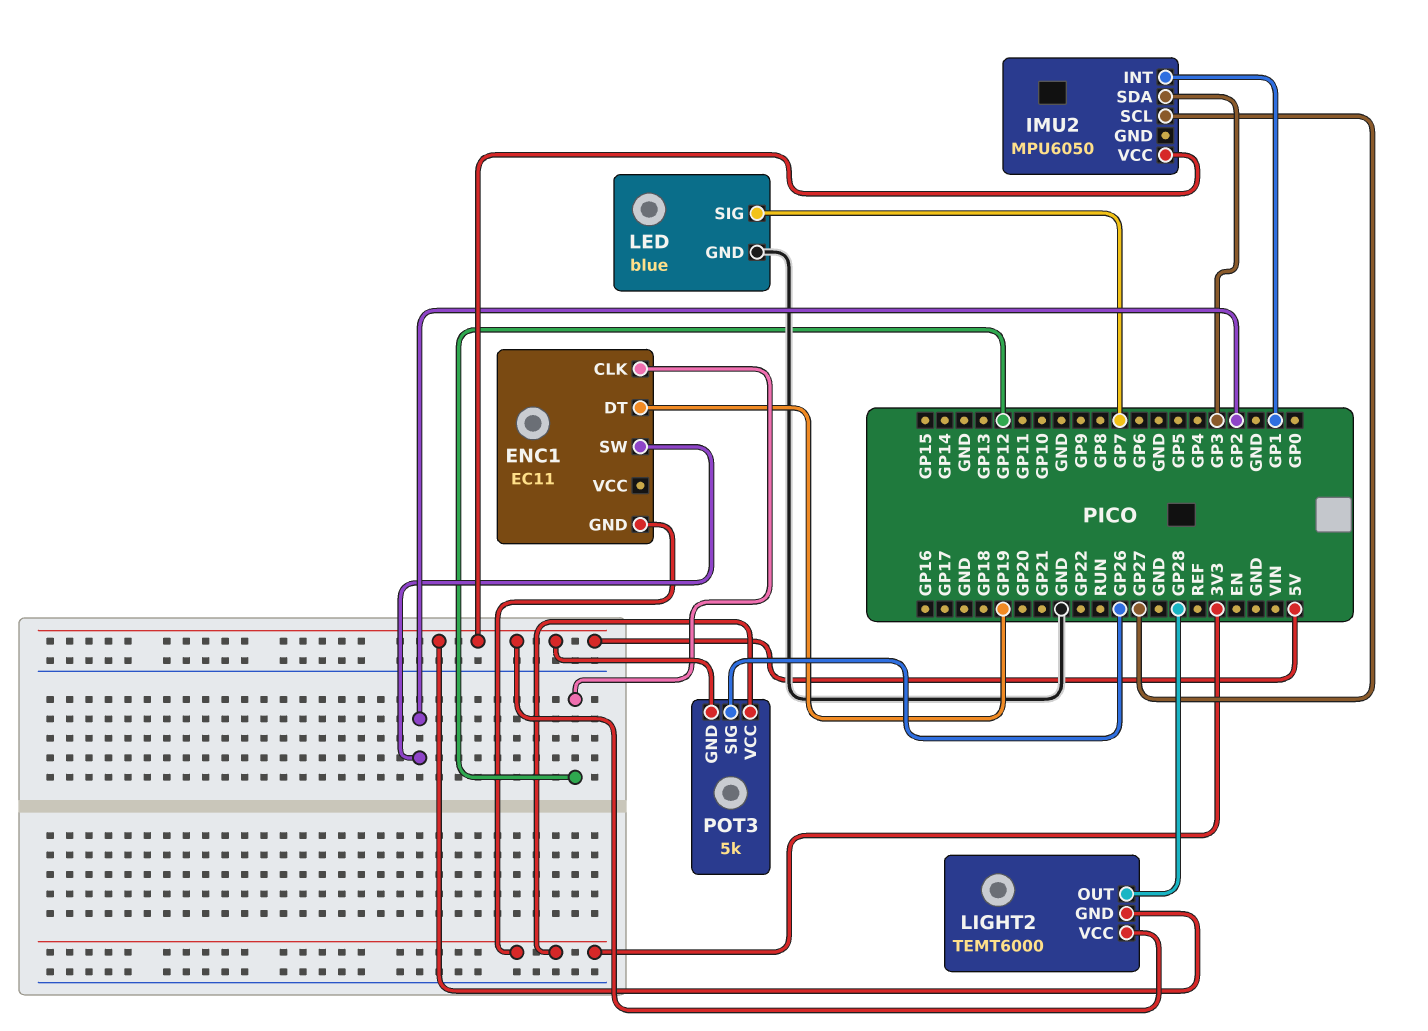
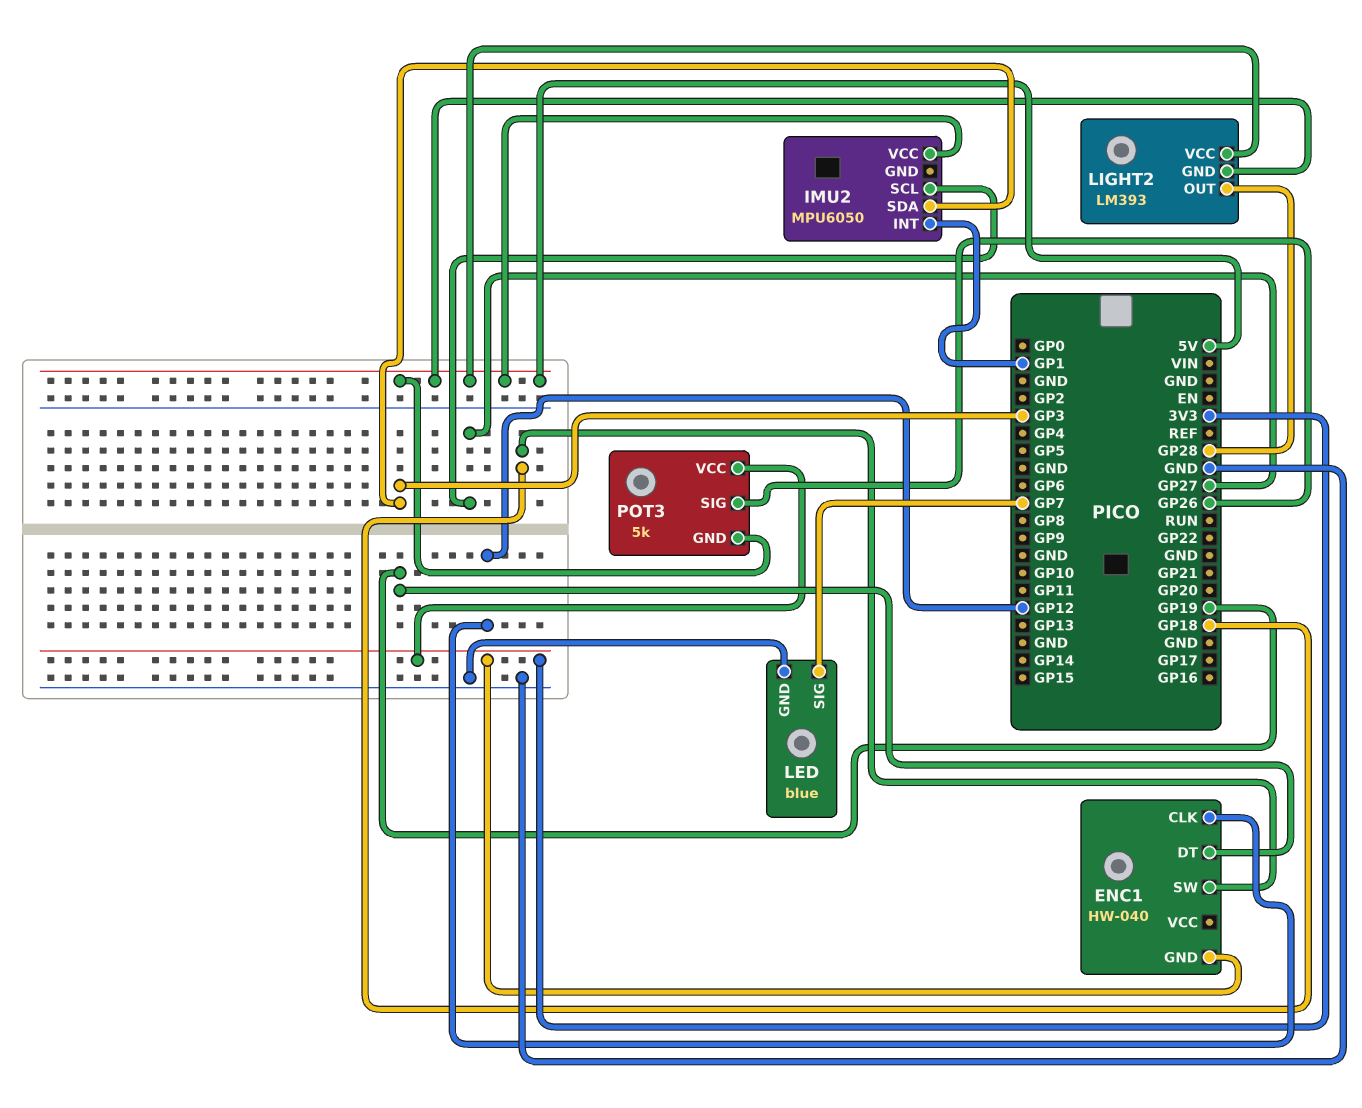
ENC1: EC11 -> HW-040
ENC1 pin SW: GP2 -> GP18
LIGHT2: TEMT6000 -> LM393

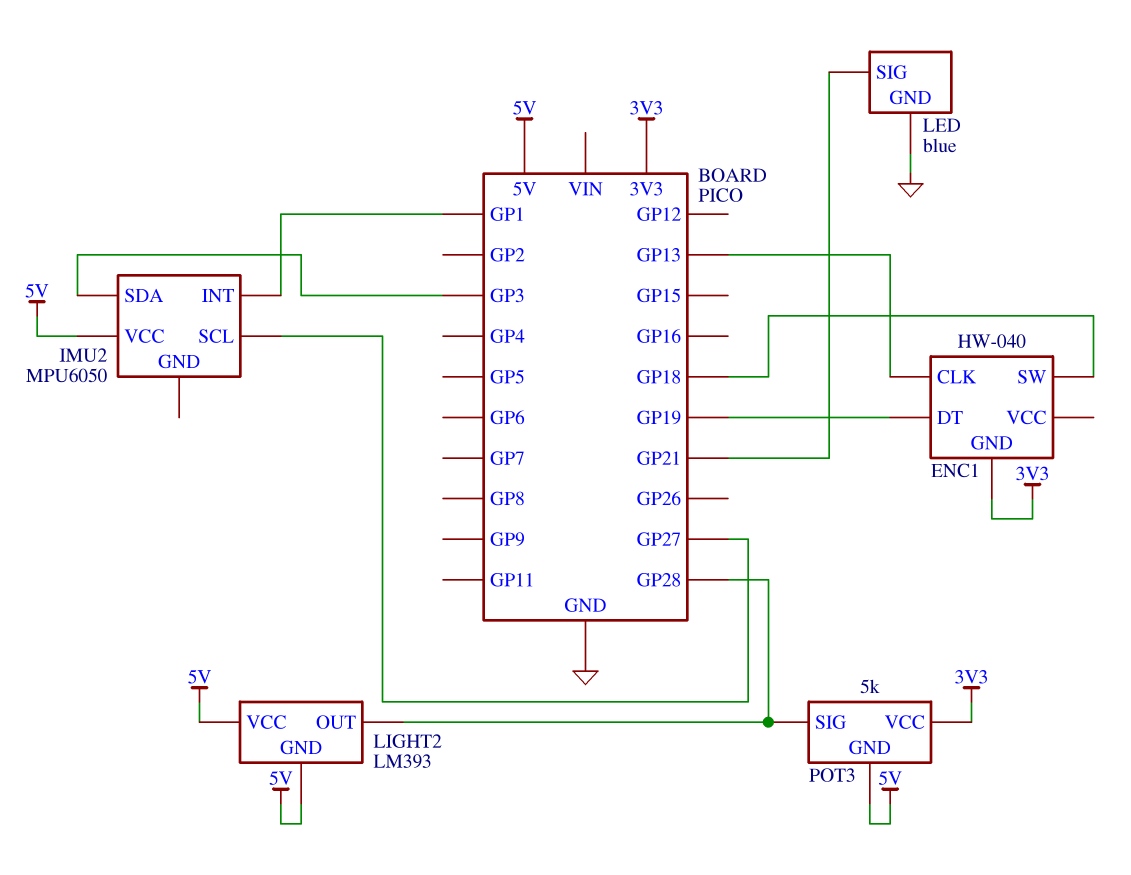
ENC1 pin CLK: GP12 -> GP13
LED pin SIG: GP7 -> GP21
POT3 pin SIG: GP26 -> GP28

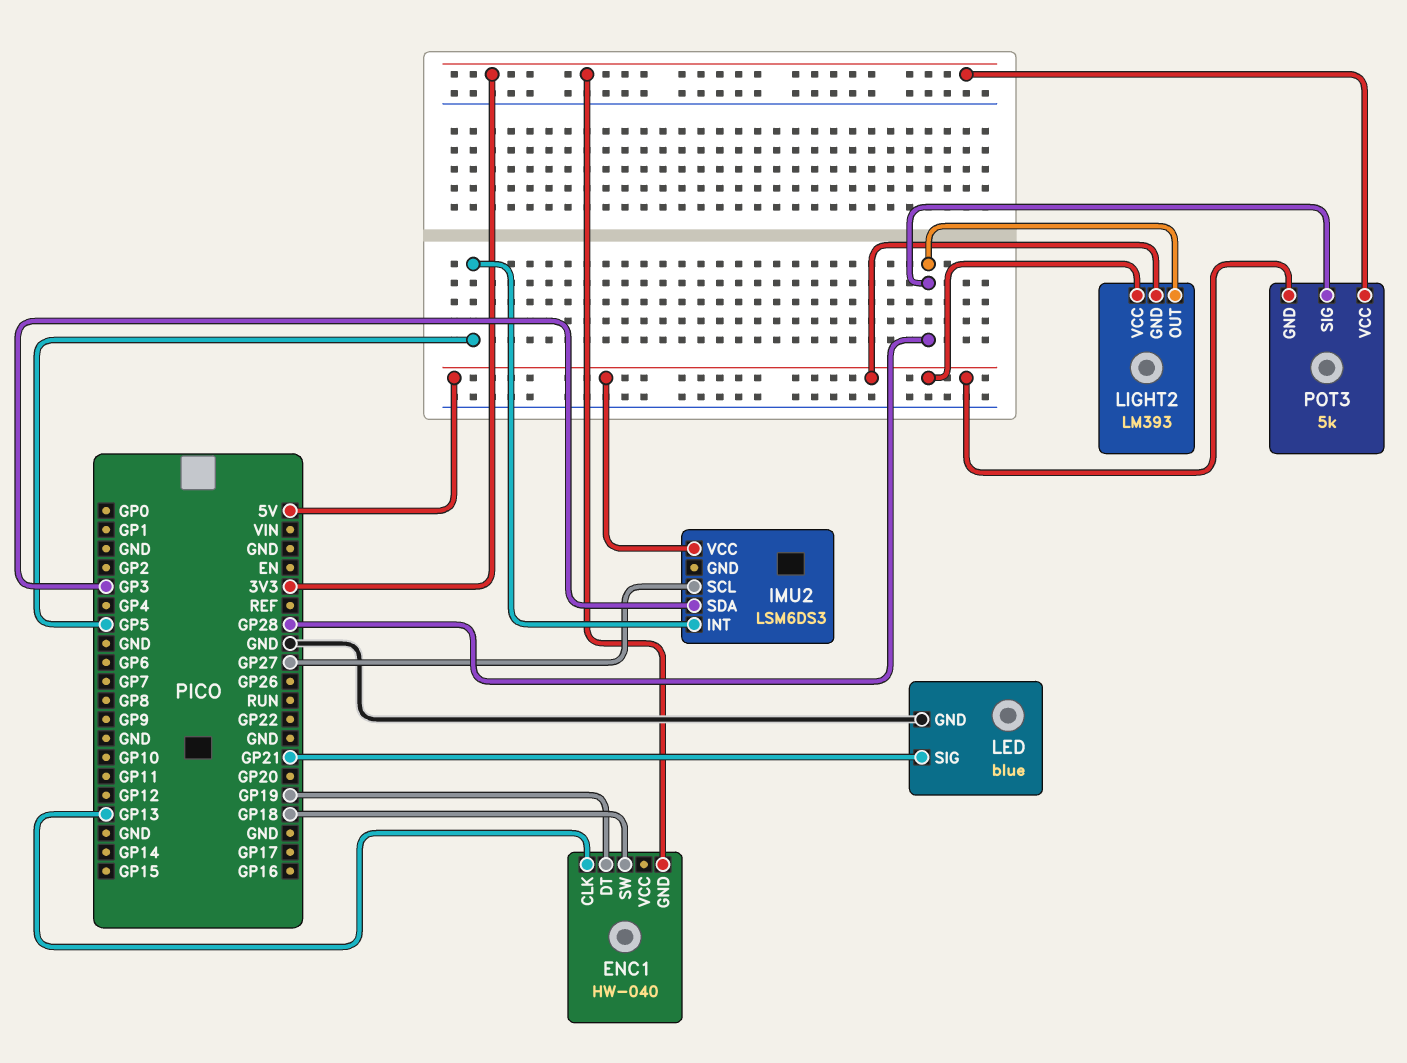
IMU2: MPU6050 -> LSM6DS3
IMU2 pin INT: GP1 -> GP5

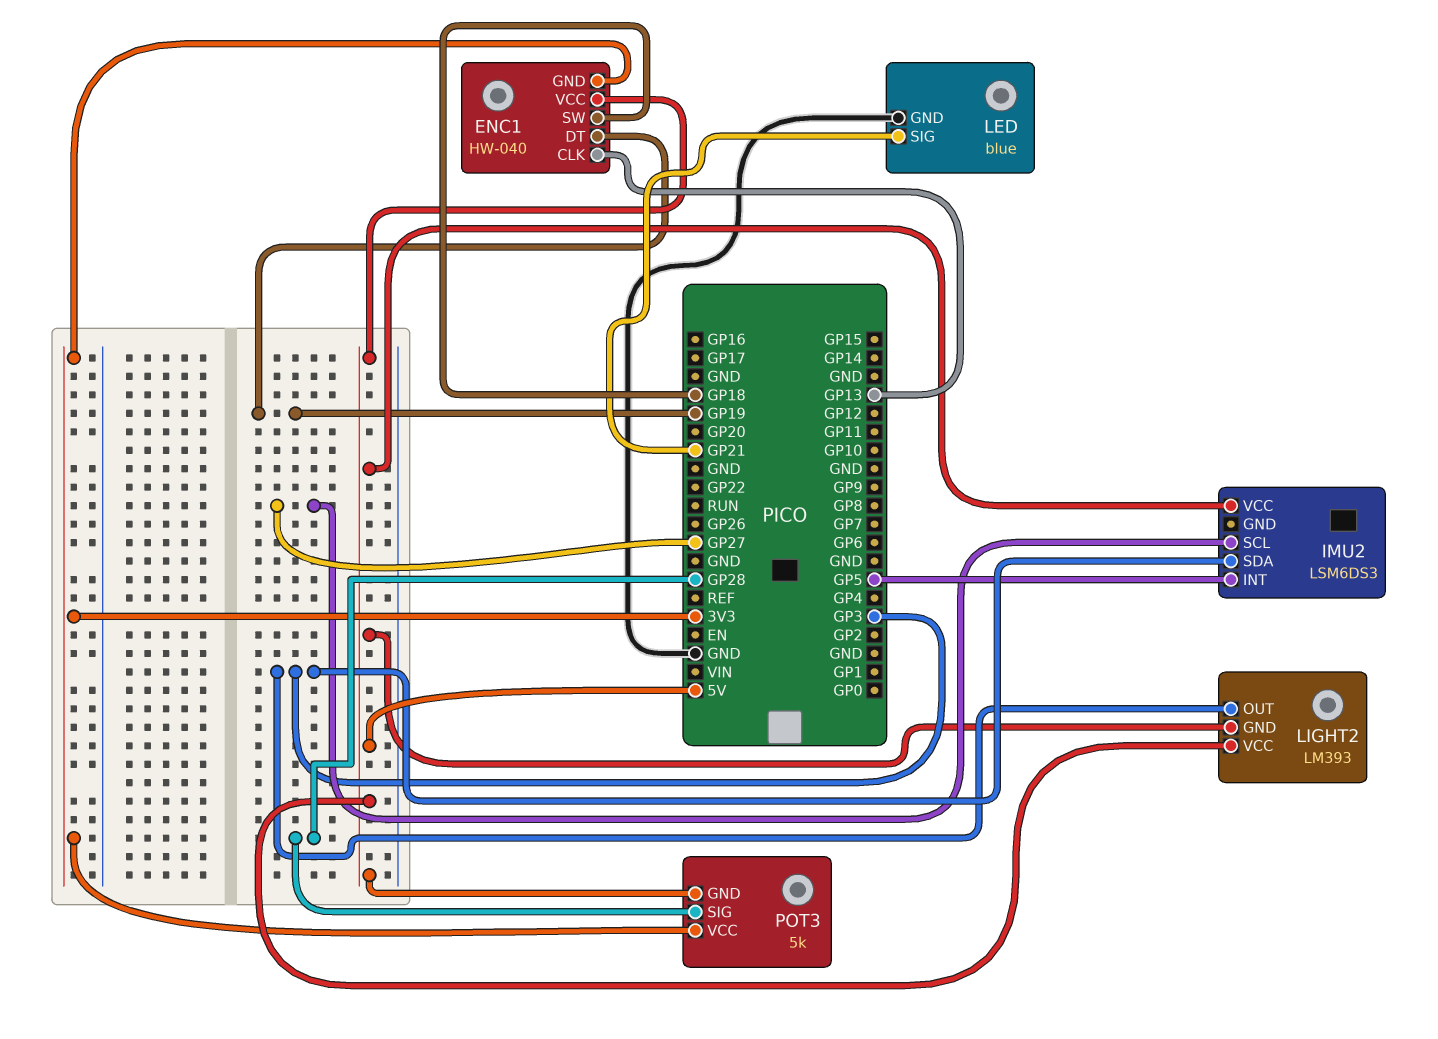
ENC1 pin VCC: none -> 5V
LIGHT2 pin OUT: GP28 -> GP3

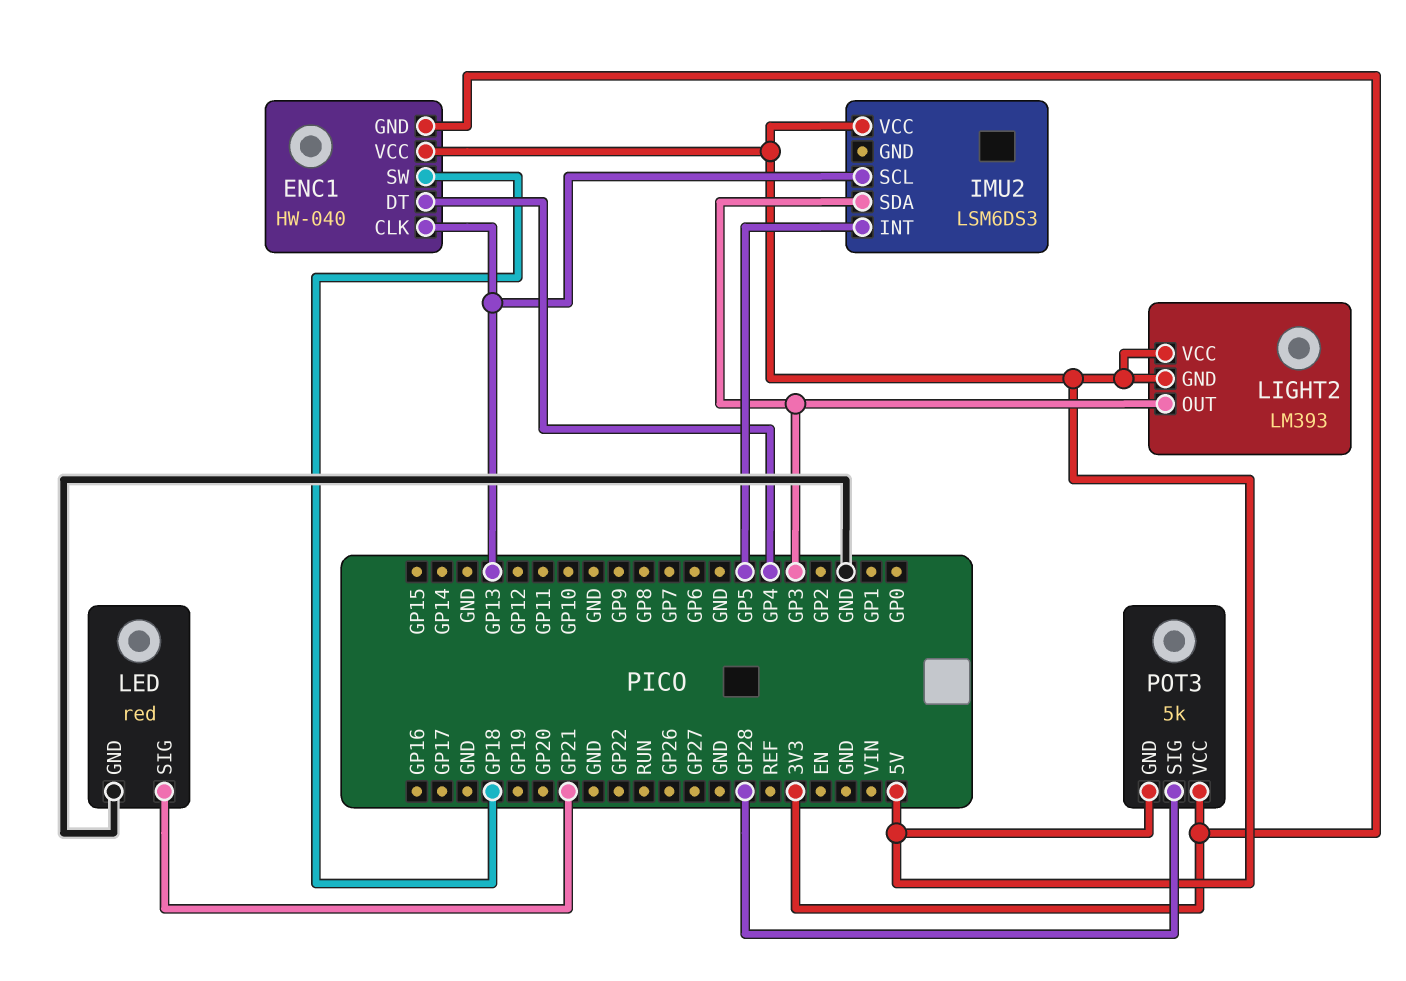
ENC1 pin DT: GP19 -> GP4
IMU2 pin SCL: GP27 -> GP13
LED: blue -> red

